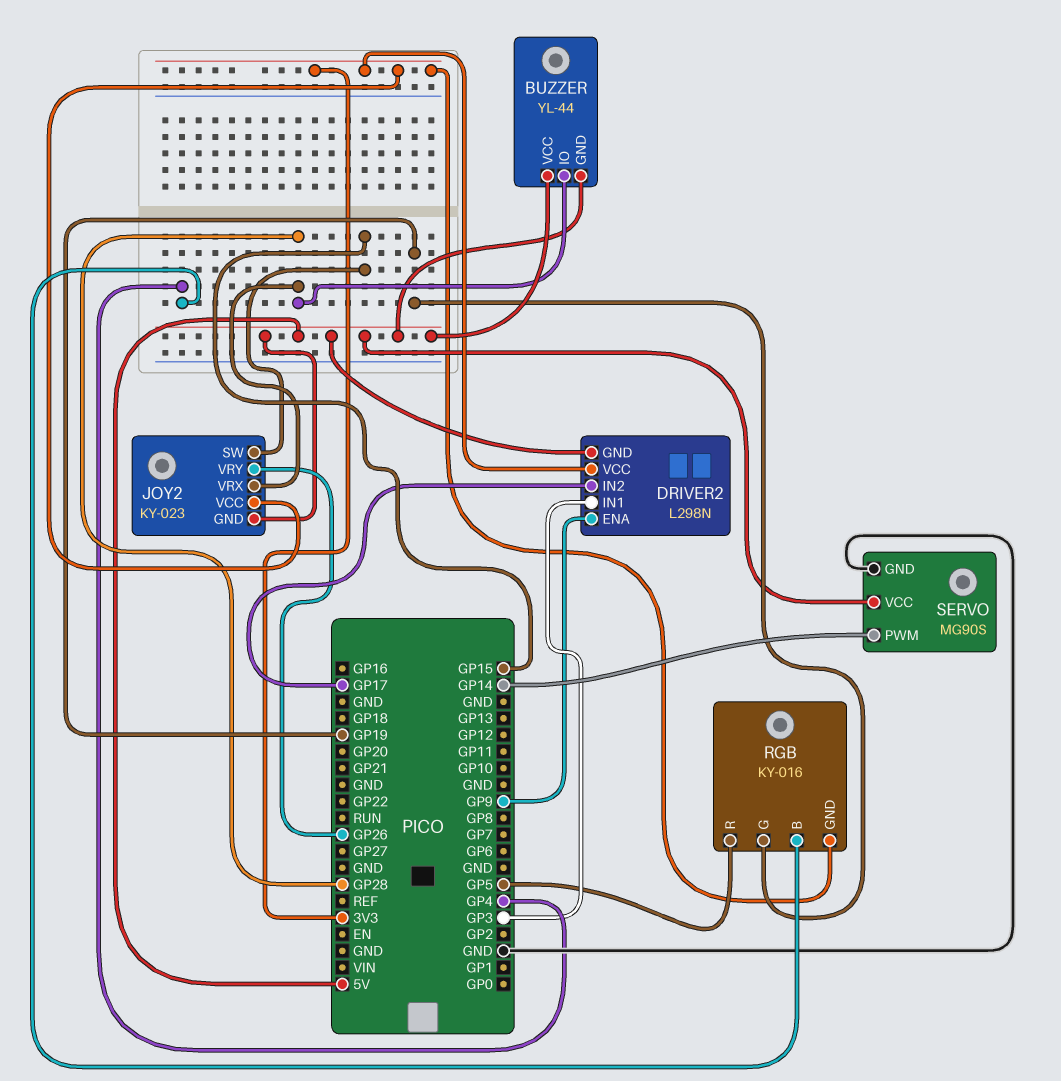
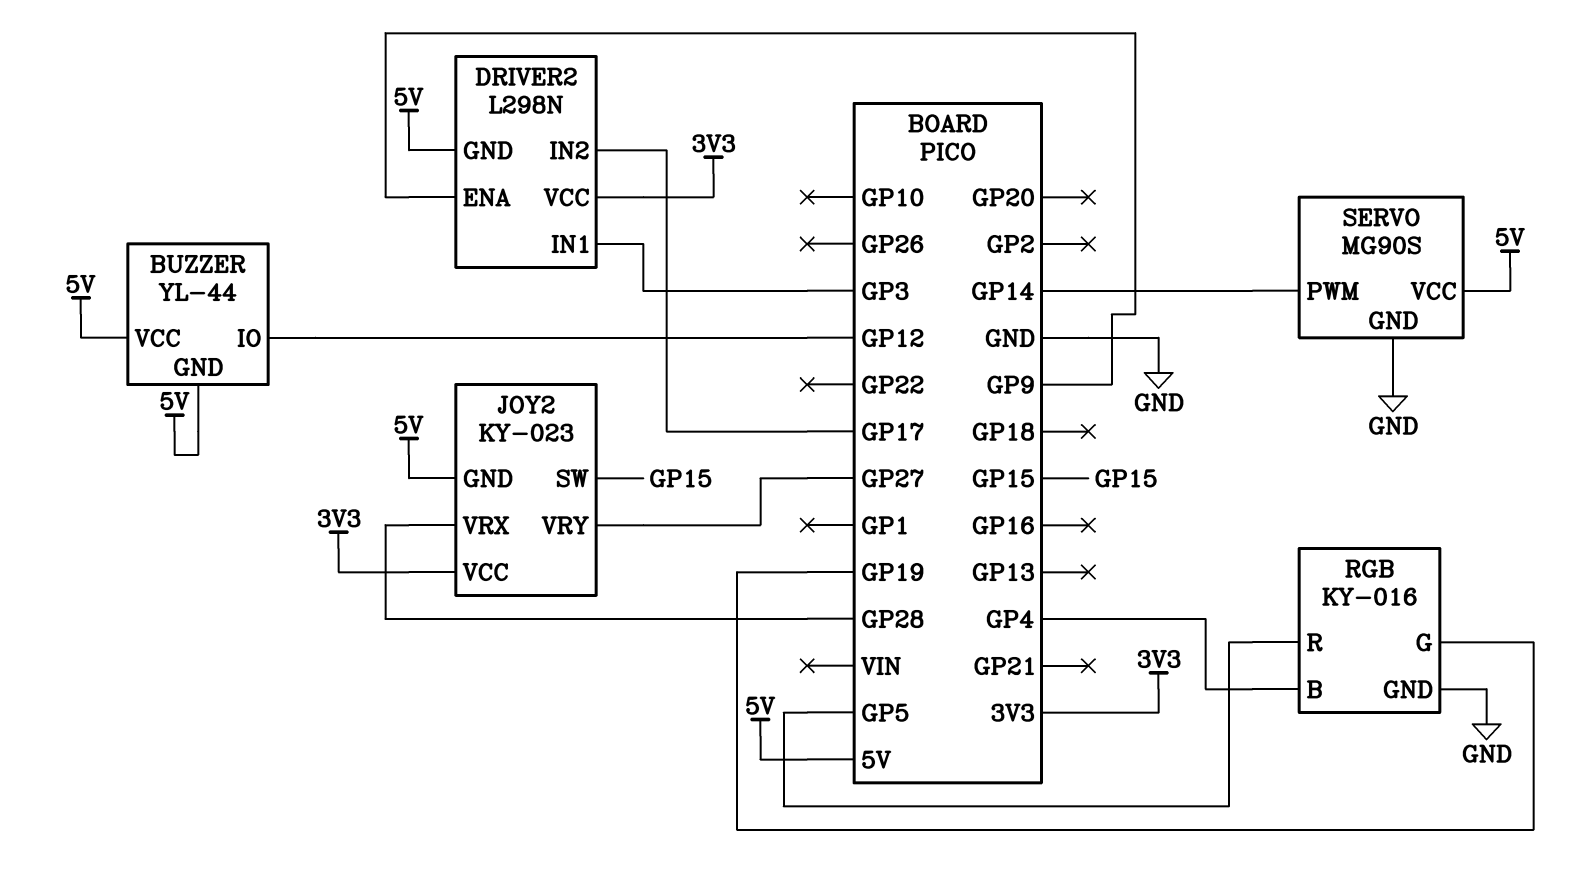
BUZZER pin IO: GP28 -> GP12
JOY2 pin VRY: GP26 -> GP27
RGB pin GND: 3V3 -> GND

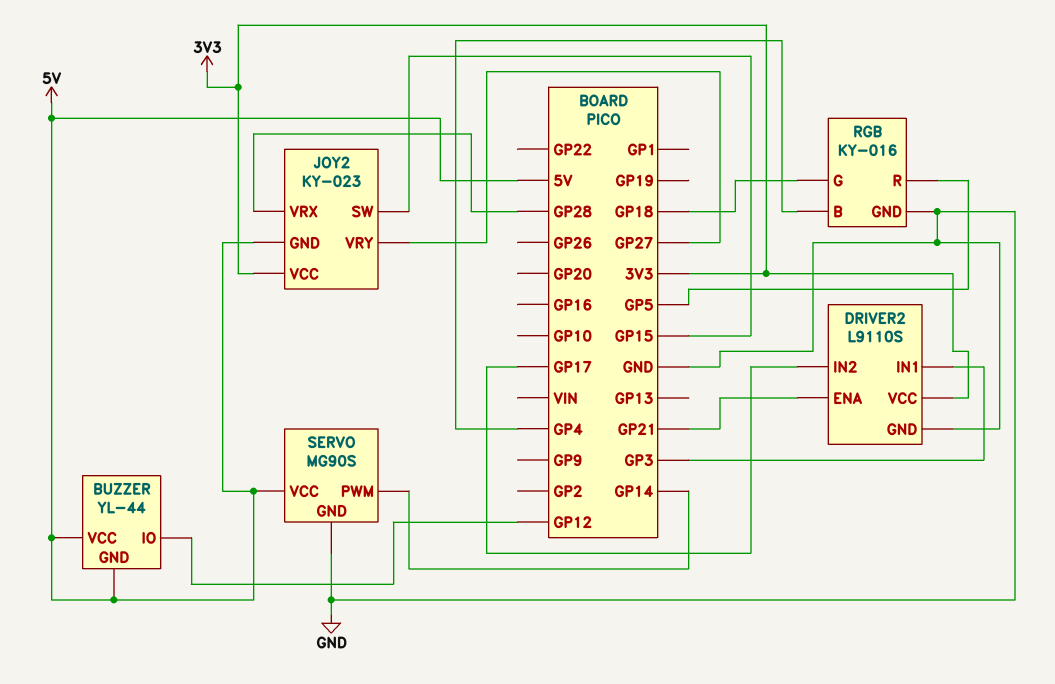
DRIVER2: L298N -> L9110S
DRIVER2 pin ENA: GP9 -> GP21
DRIVER2 pin GND: 5V -> GND
RGB pin G: GP19 -> GP18

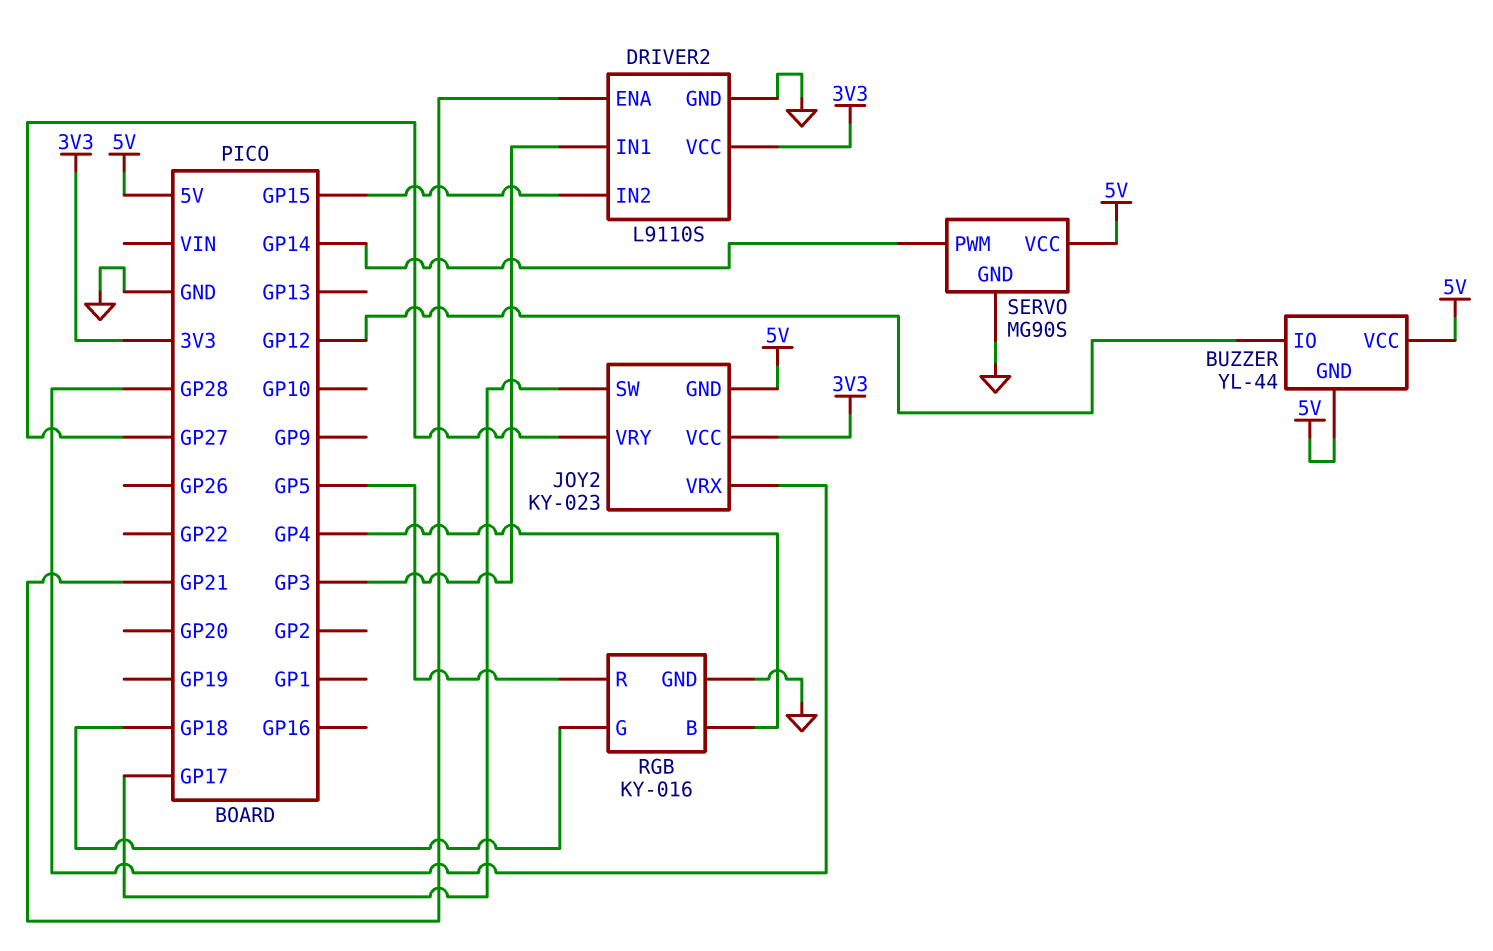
DRIVER2 pin IN2: GP17 -> GP15
JOY2 pin SW: GP15 -> GP17

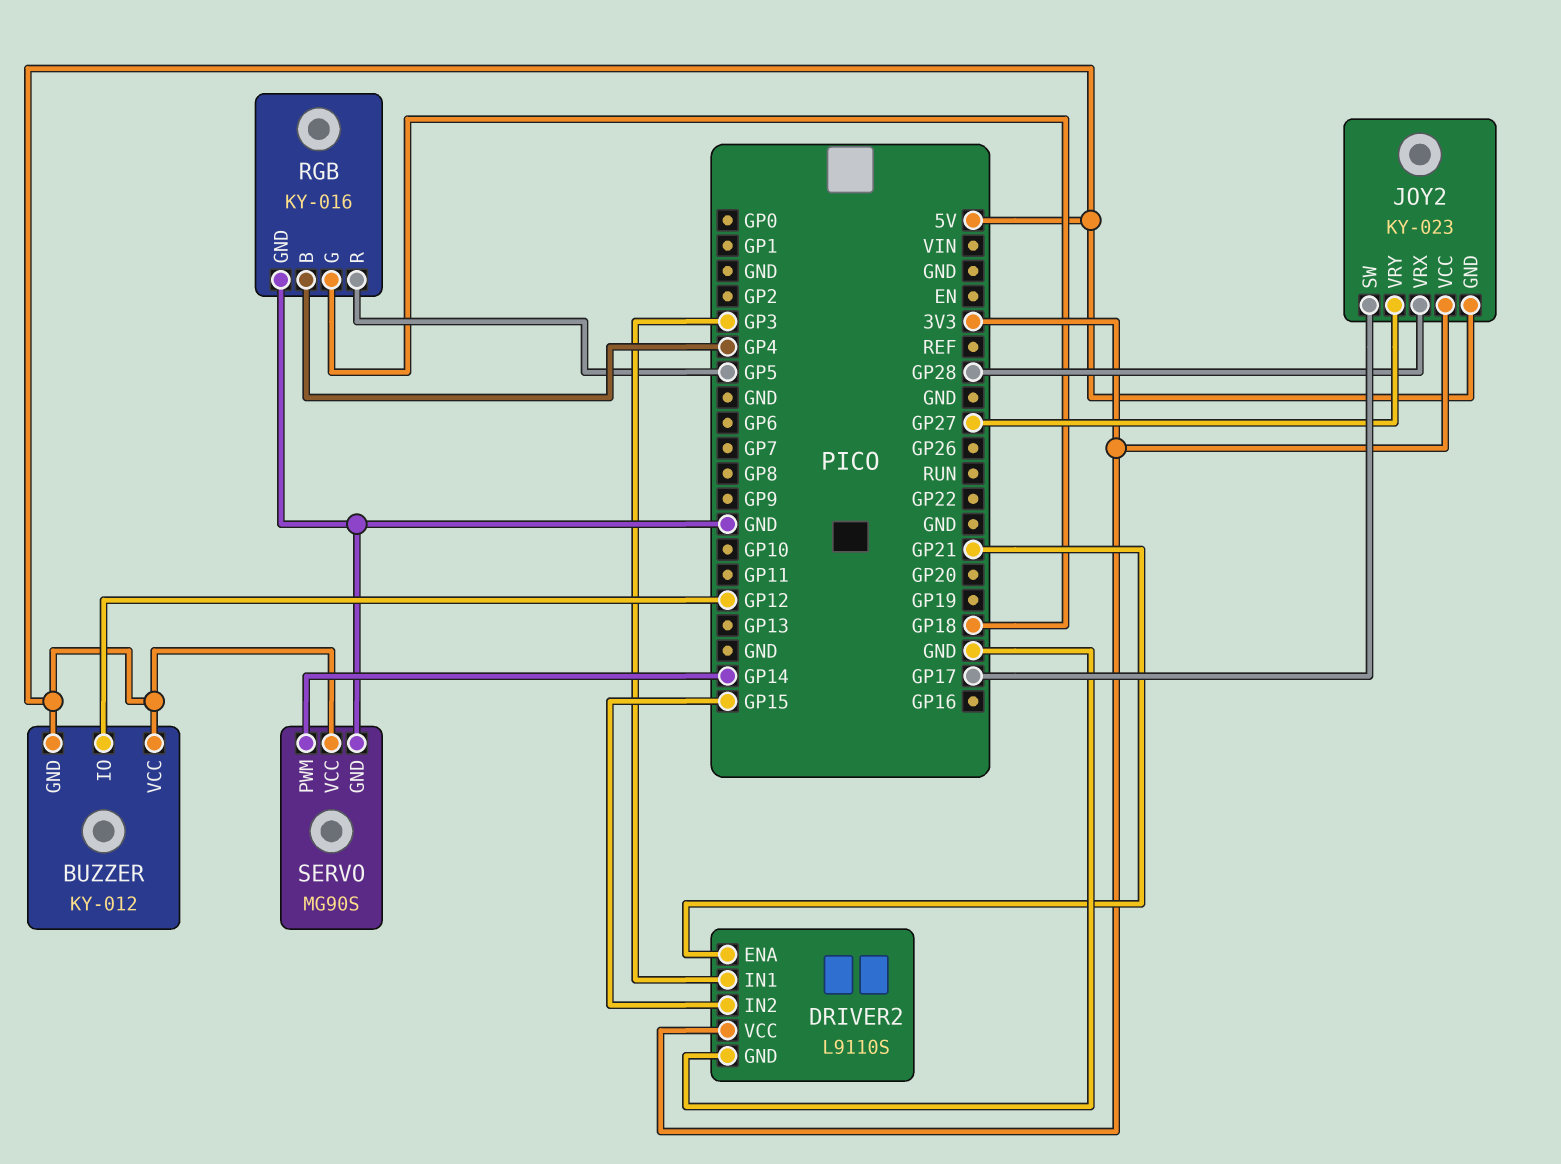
BUZZER: YL-44 -> KY-012

